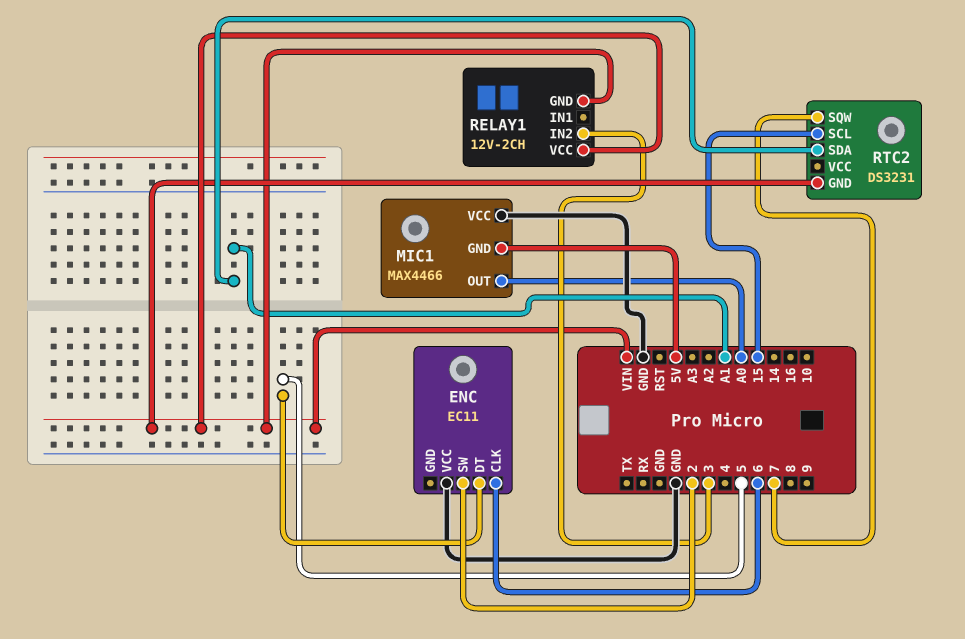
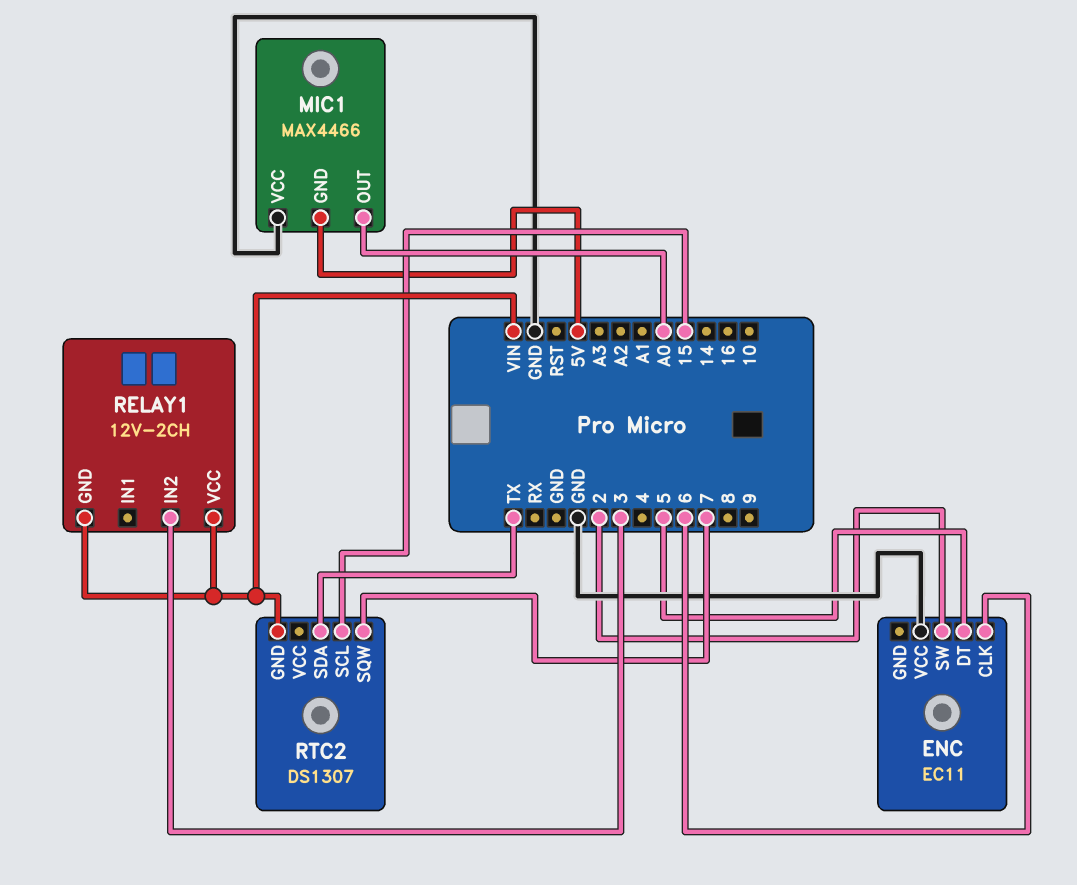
RTC2: DS3231 -> DS1307
RTC2 pin SDA: A1 -> TX

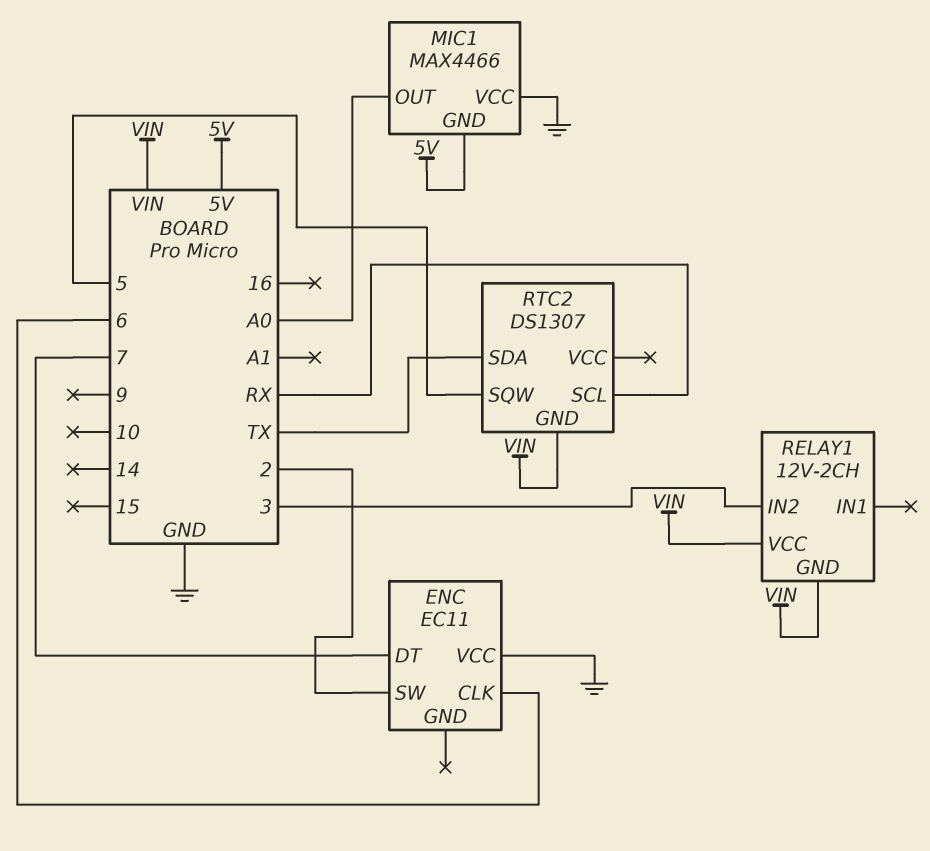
ENC pin DT: 5 -> 7
RTC2 pin SCL: 15 -> RX
RTC2 pin SQW: 7 -> 5

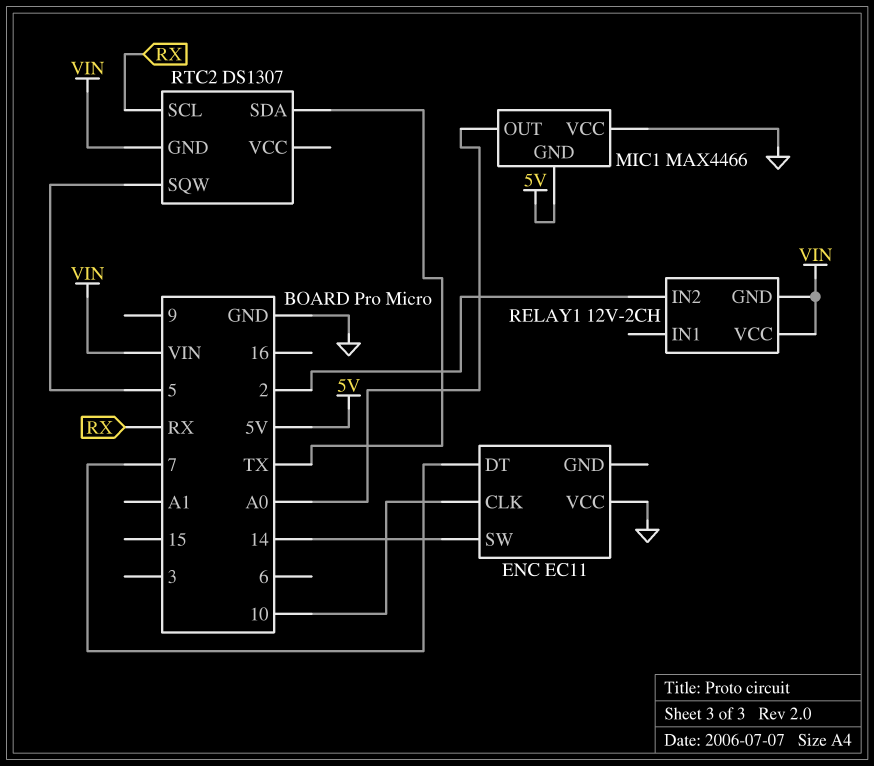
ENC pin CLK: 6 -> 10
ENC pin SW: 2 -> 14
RELAY1 pin IN2: 3 -> 2

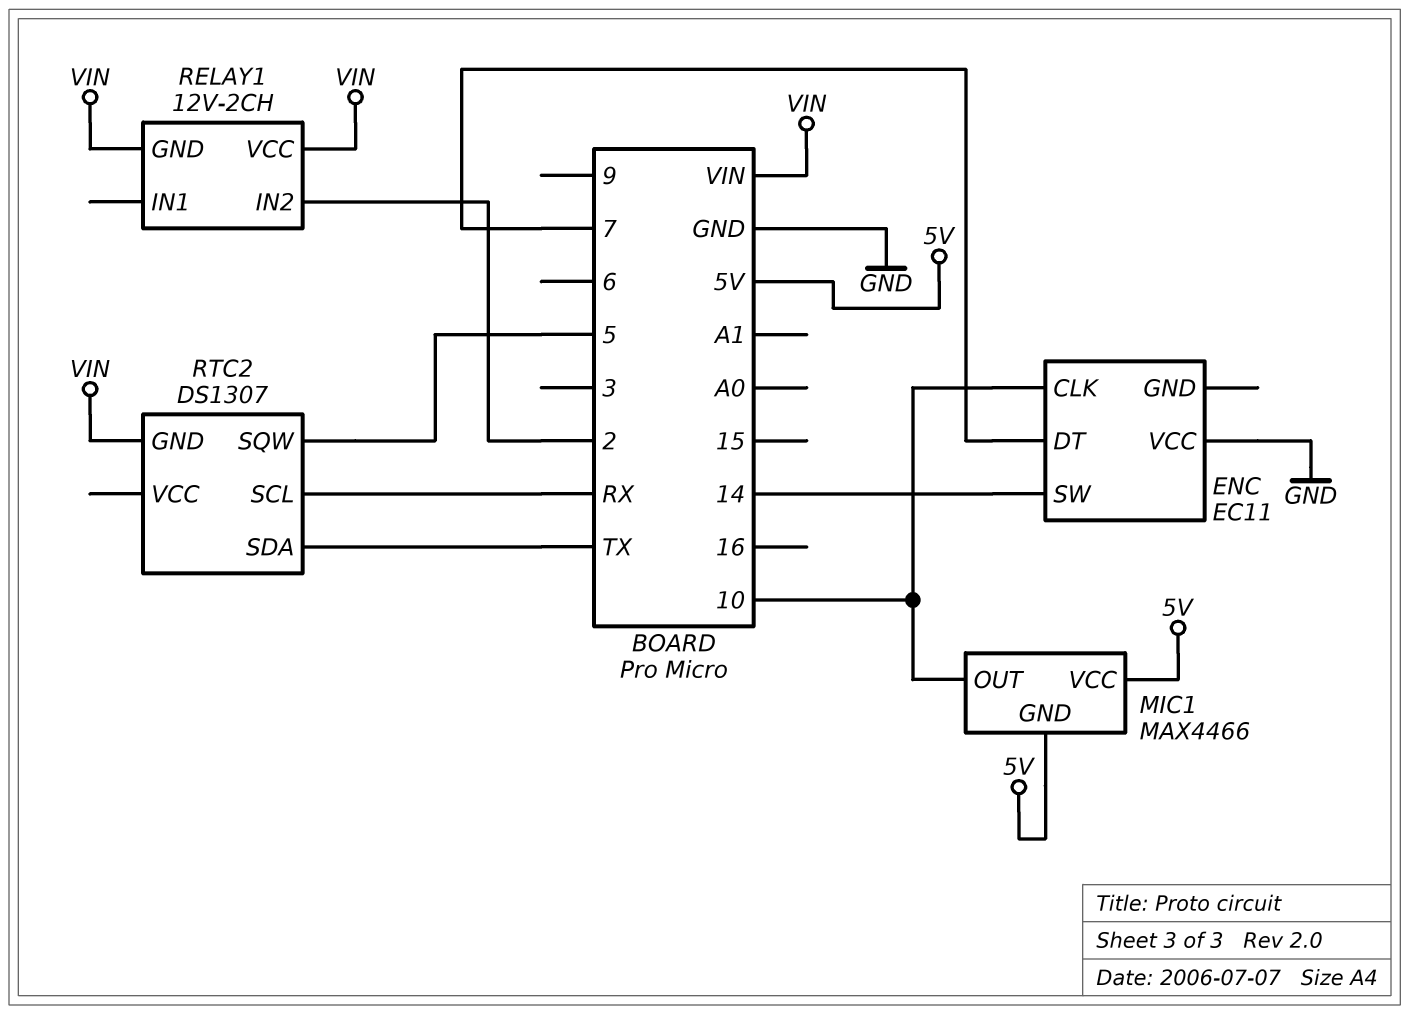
MIC1 pin OUT: A0 -> 10
MIC1 pin VCC: GND -> 5V

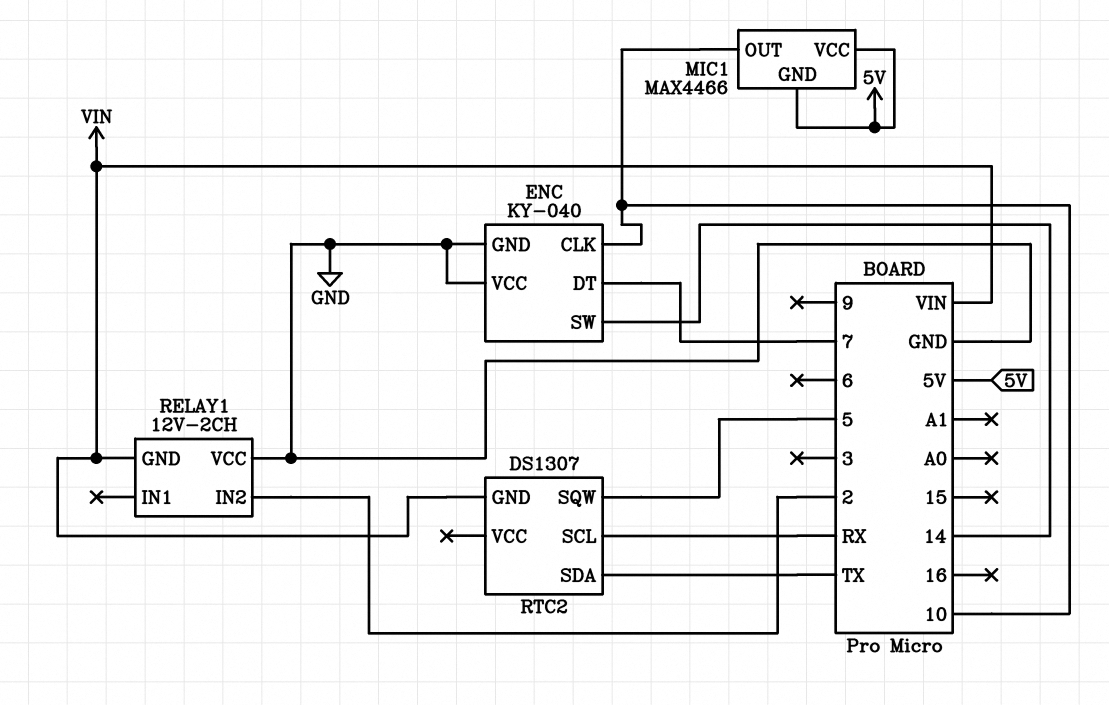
ENC: EC11 -> KY-040
ENC pin GND: none -> GND
RELAY1 pin VCC: VIN -> GND

